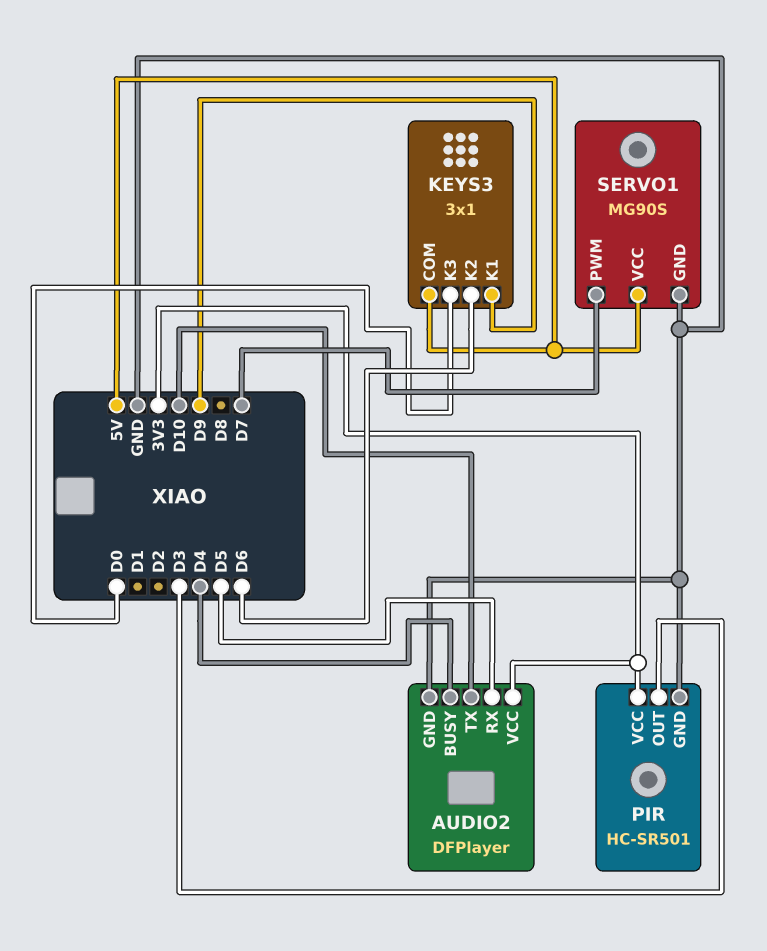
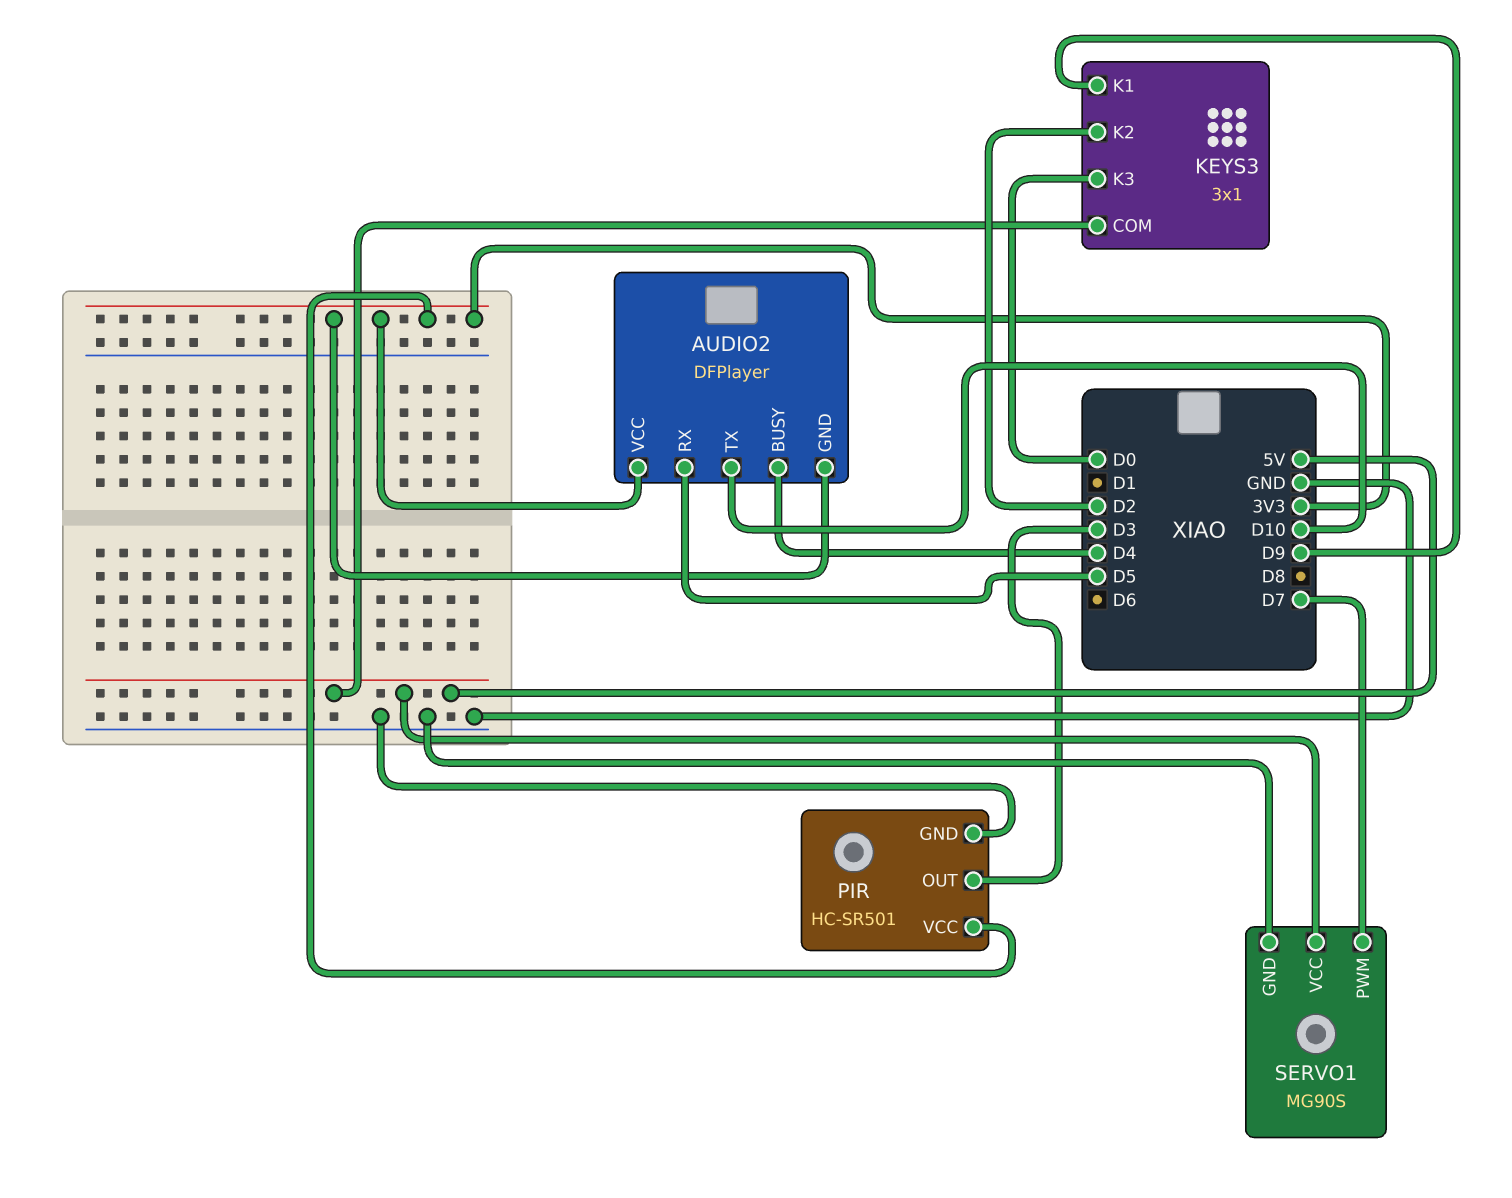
AUDIO2 pin GND: GND -> 3V3
KEYS3 pin K2: D6 -> D2

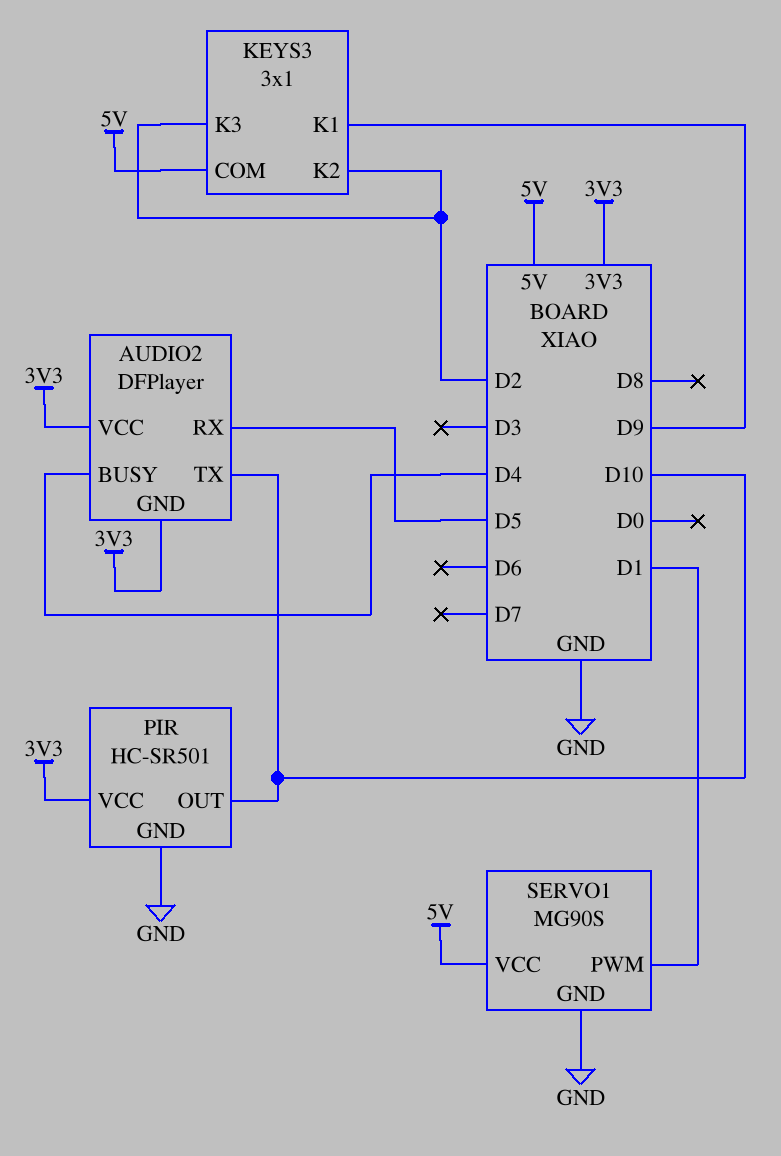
KEYS3 pin K3: D0 -> D2
PIR pin OUT: D3 -> D10
SERVO1 pin PWM: D7 -> D1

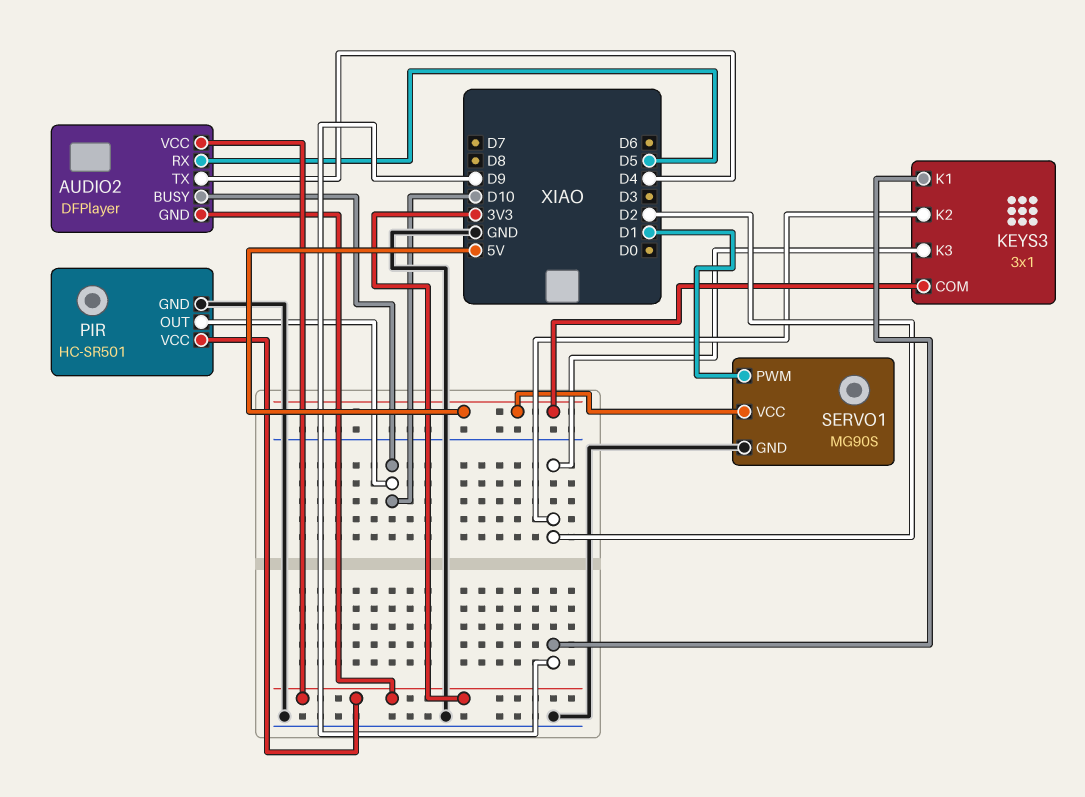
AUDIO2 pin BUSY: D4 -> D10
AUDIO2 pin TX: D10 -> D4

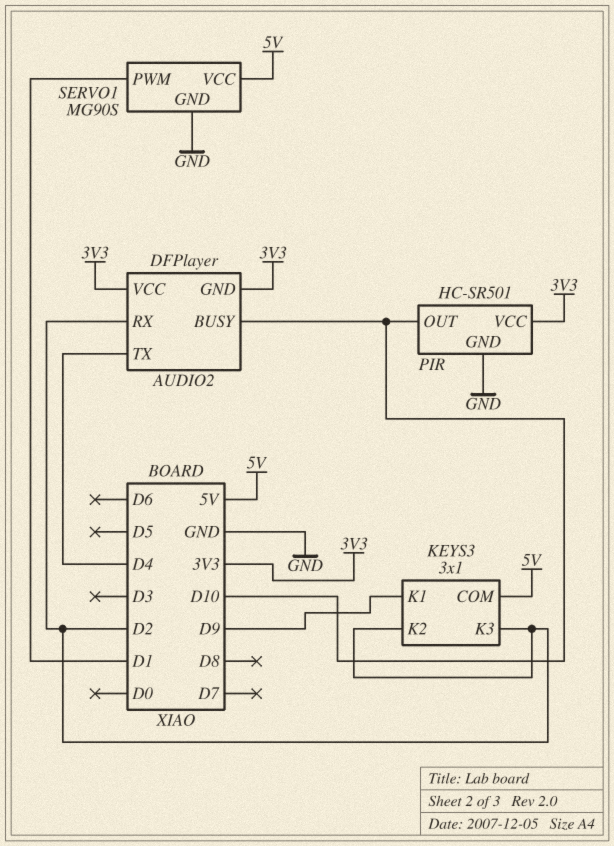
AUDIO2 pin RX: D5 -> D2

